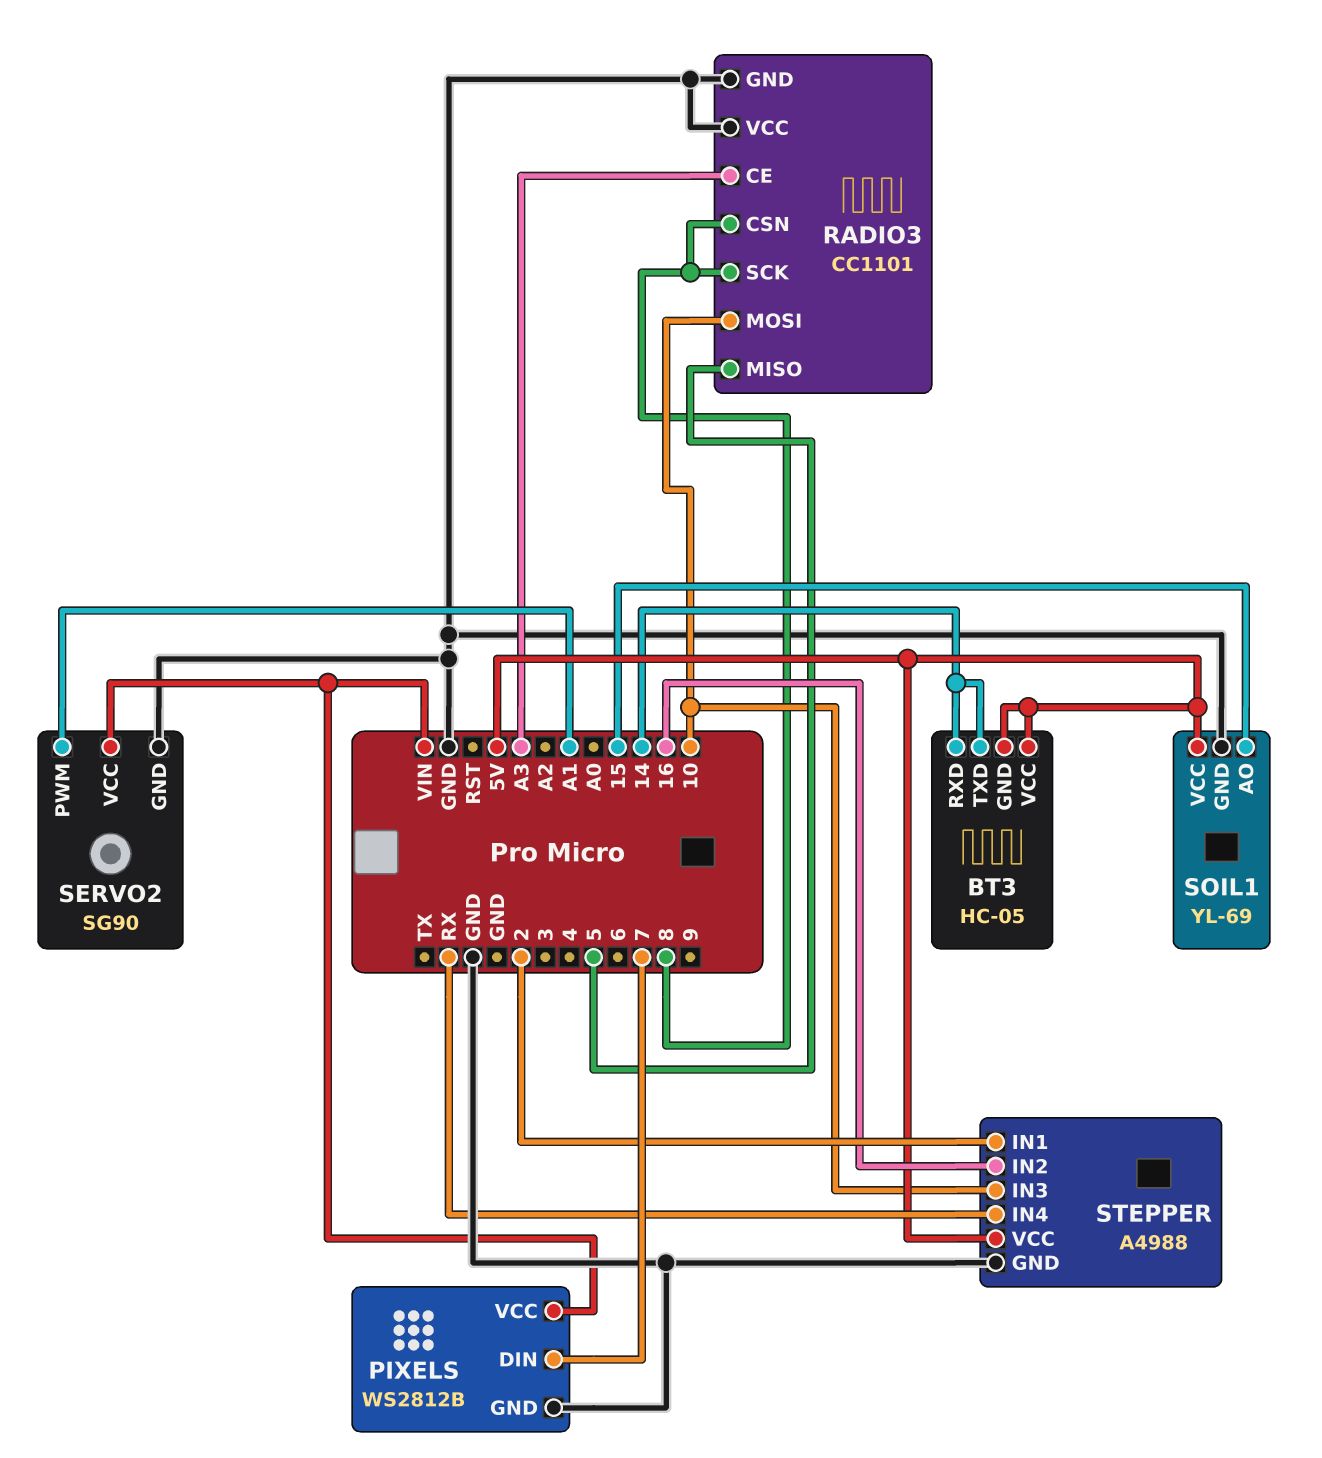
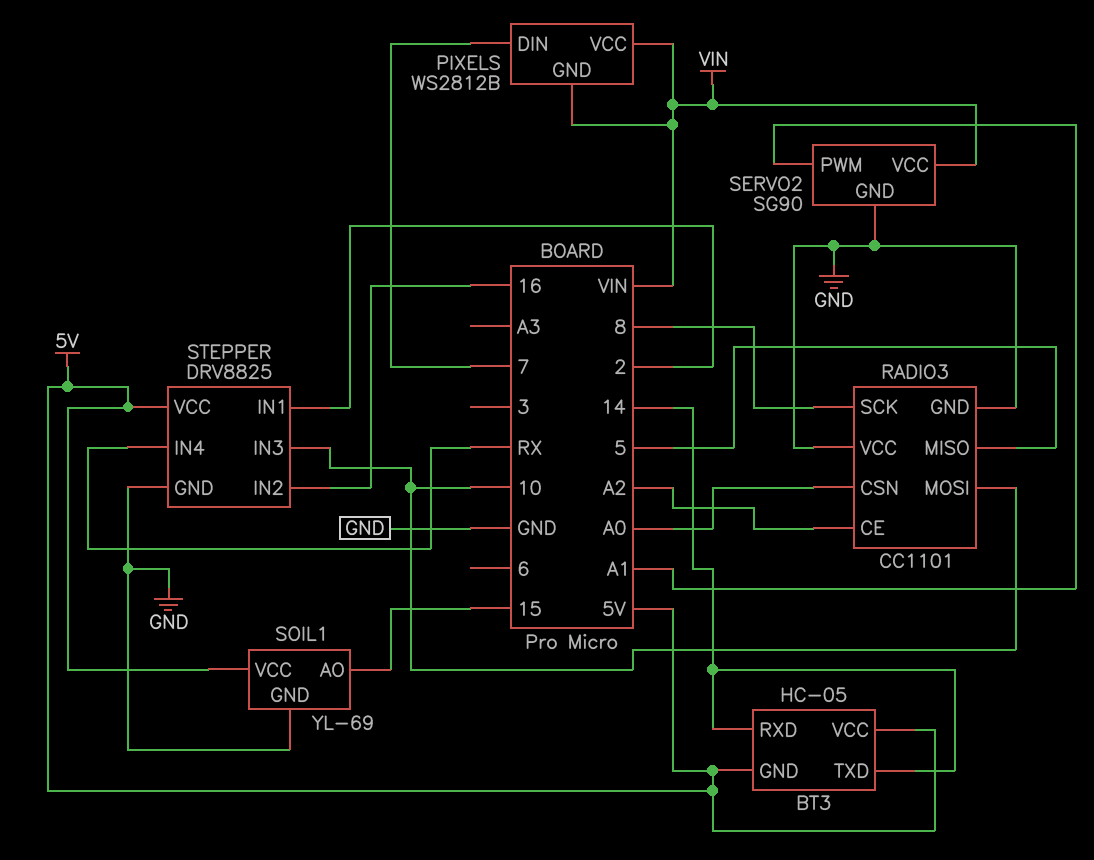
PIXELS pin GND: GND -> VIN
RADIO3 pin CE: A3 -> A2
RADIO3 pin CSN: 8 -> A0
STEPPER: A4988 -> DRV8825

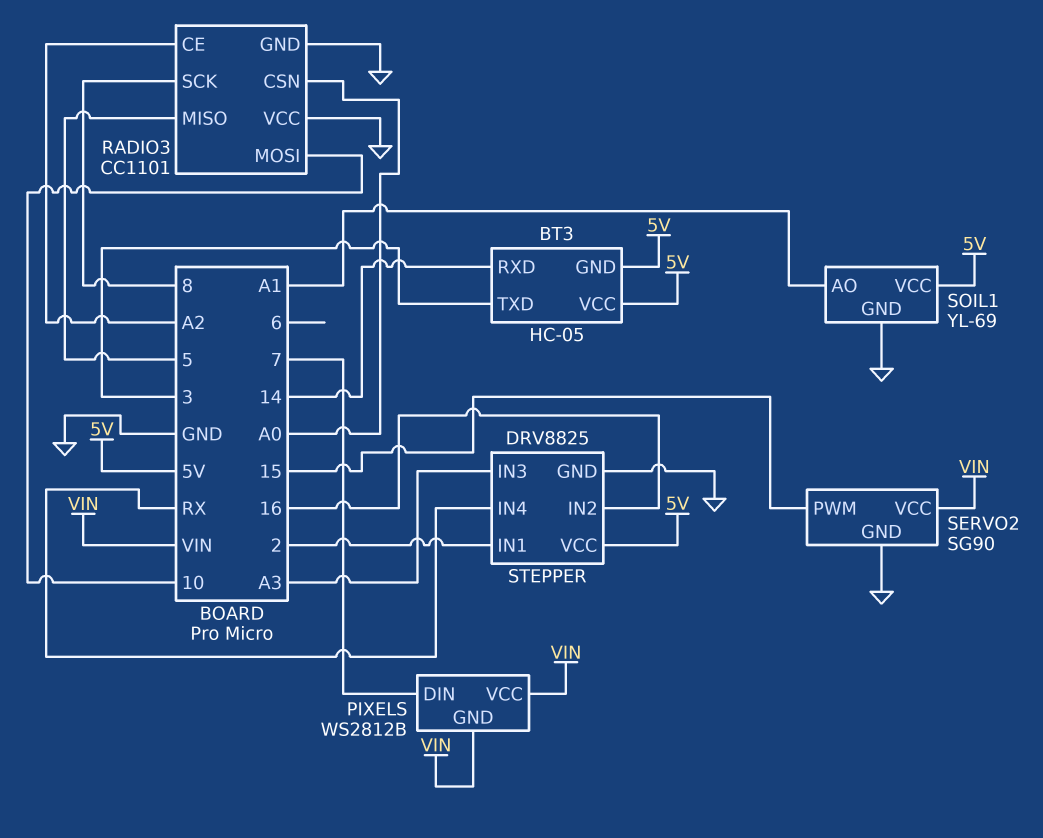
BT3 pin TXD: 14 -> 3
SERVO2 pin PWM: A1 -> 15
SOIL1 pin AO: 15 -> A1
STEPPER pin IN3: 10 -> A3

